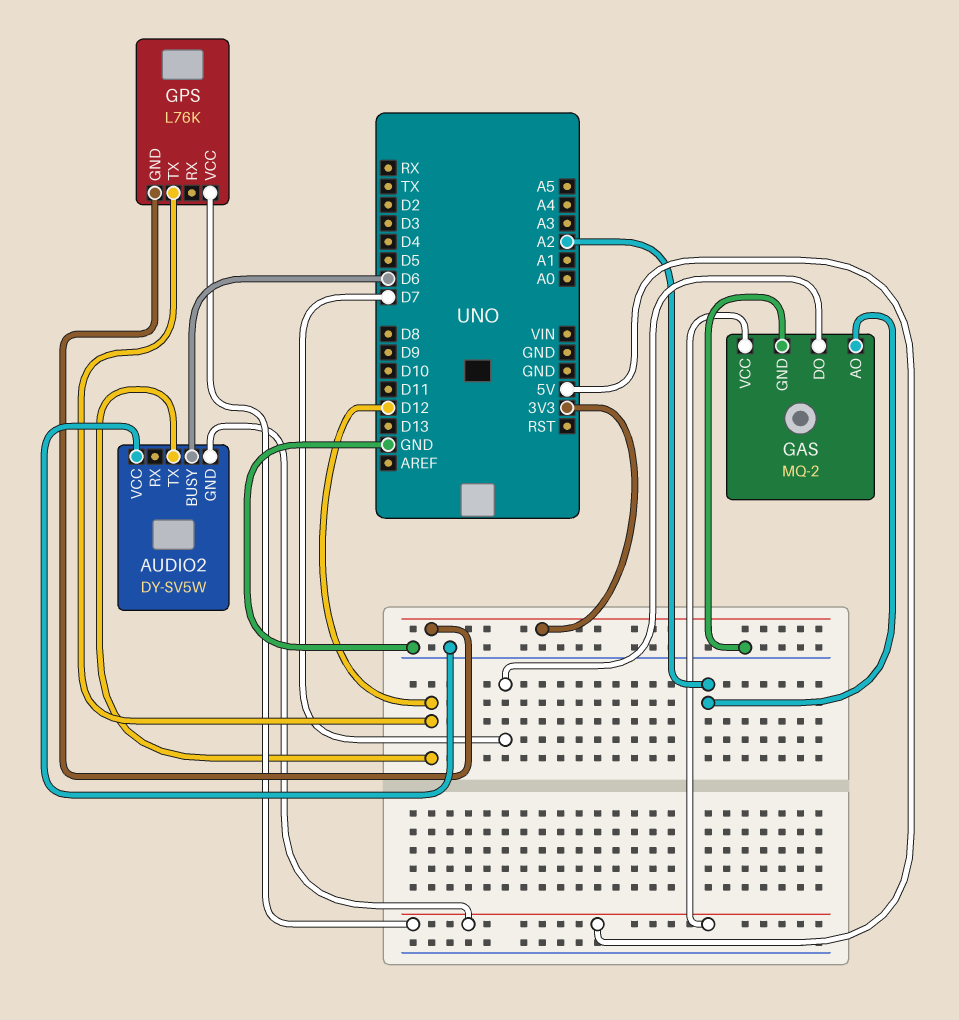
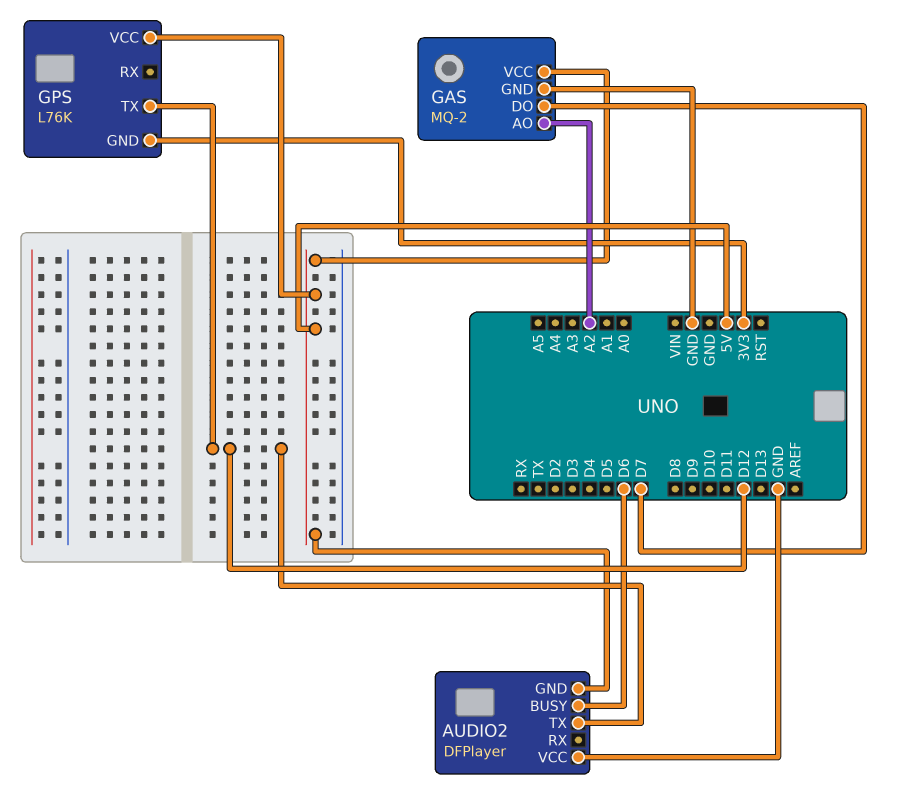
AUDIO2: DY-SV5W -> DFPlayer

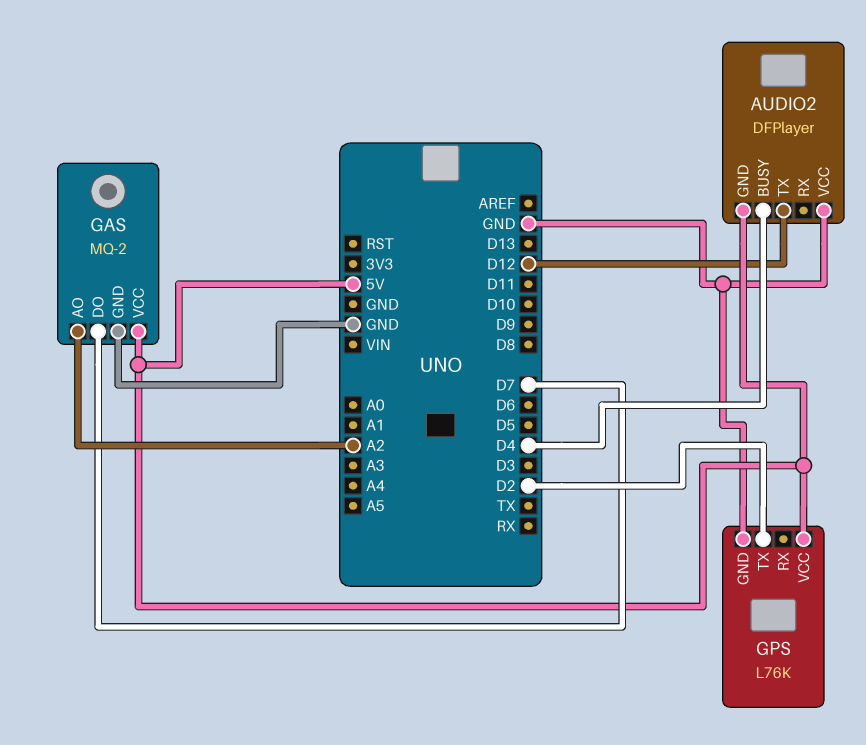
AUDIO2 pin BUSY: D6 -> D4
GPS pin GND: 3V3 -> GND
GPS pin TX: D12 -> D2

